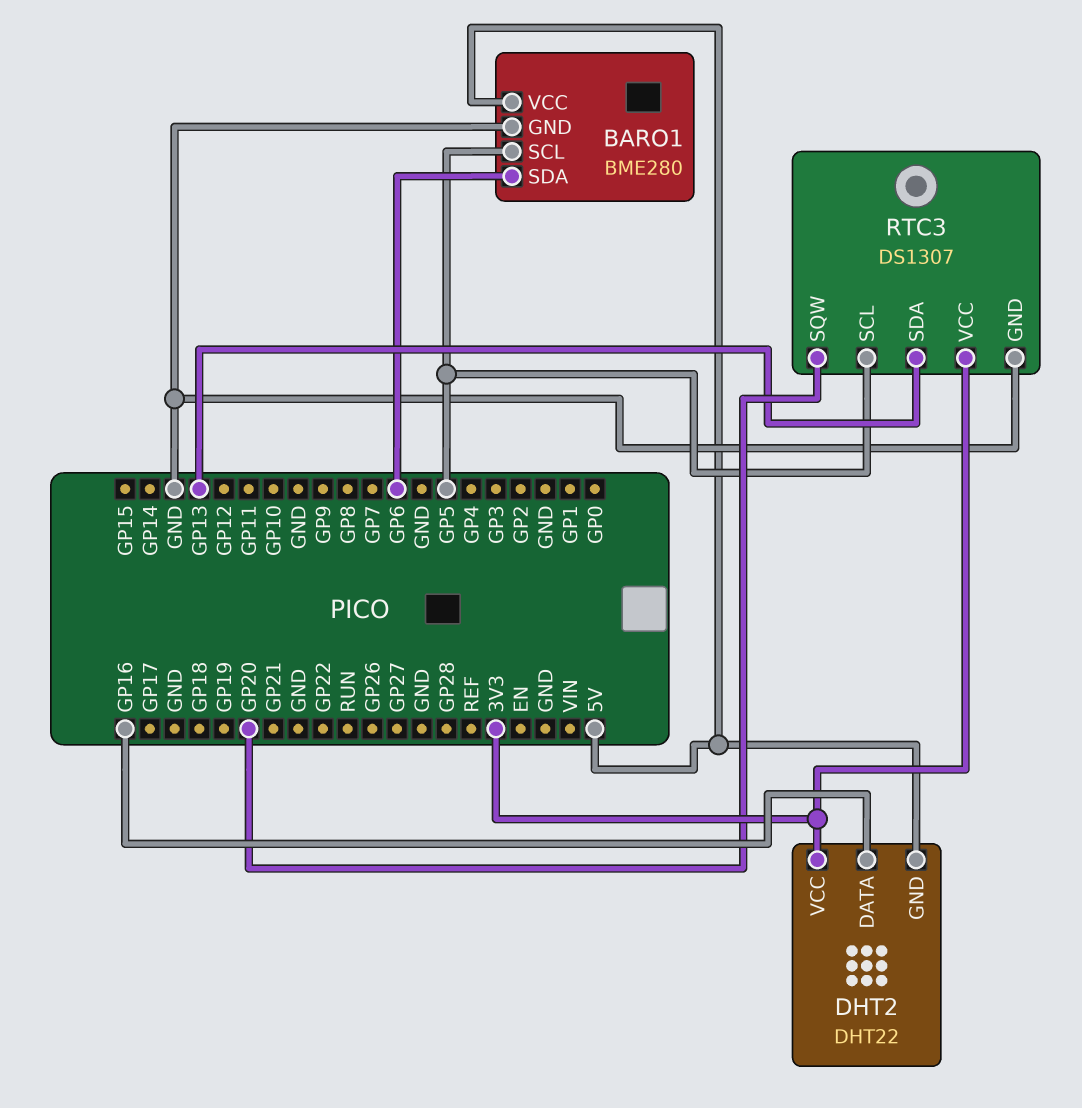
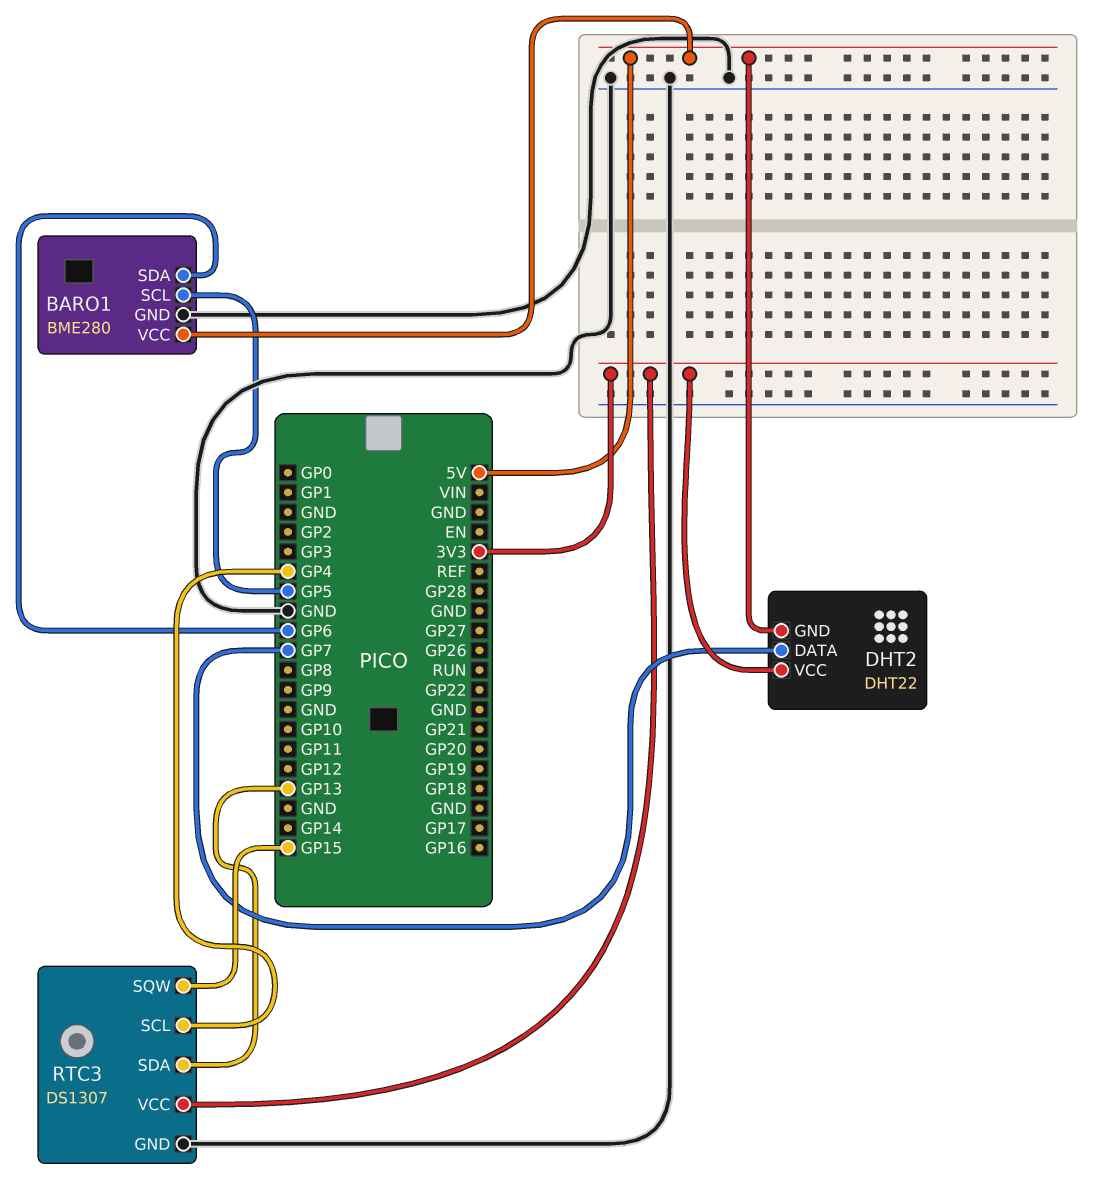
DHT2 pin DATA: GP16 -> GP7
RTC3 pin SCL: GP5 -> GP4
RTC3 pin SQW: GP20 -> GP15

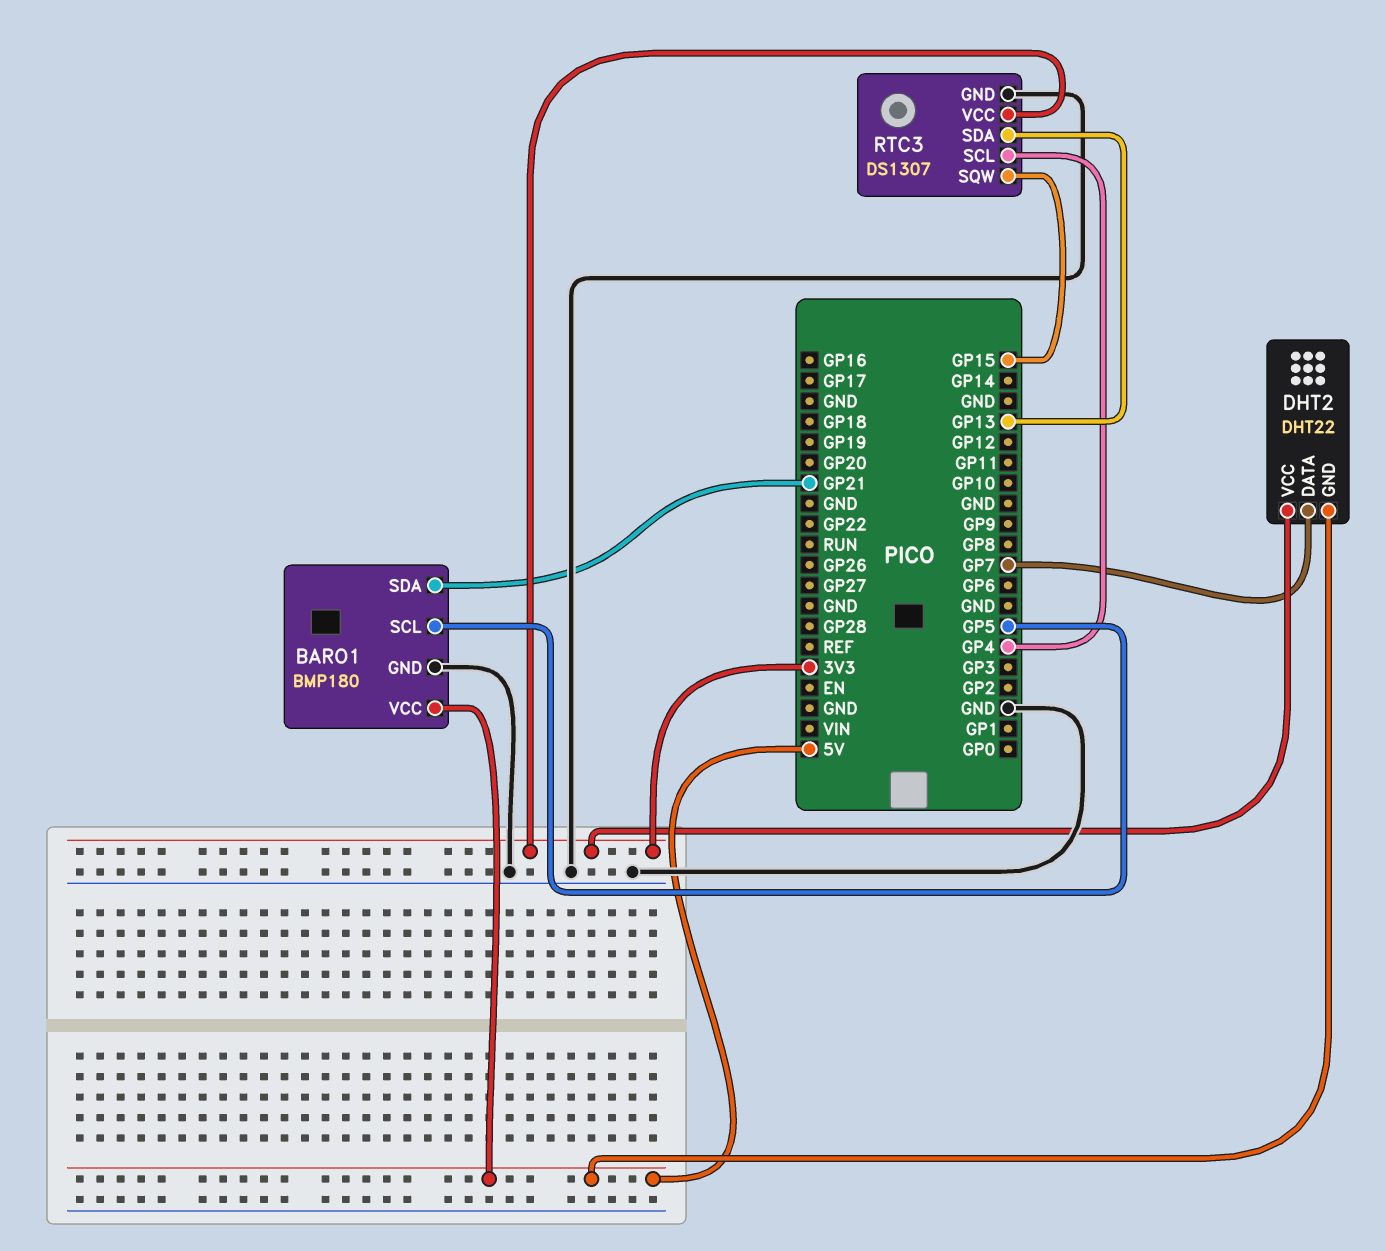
BARO1: BME280 -> BMP180
BARO1 pin SDA: GP6 -> GP21

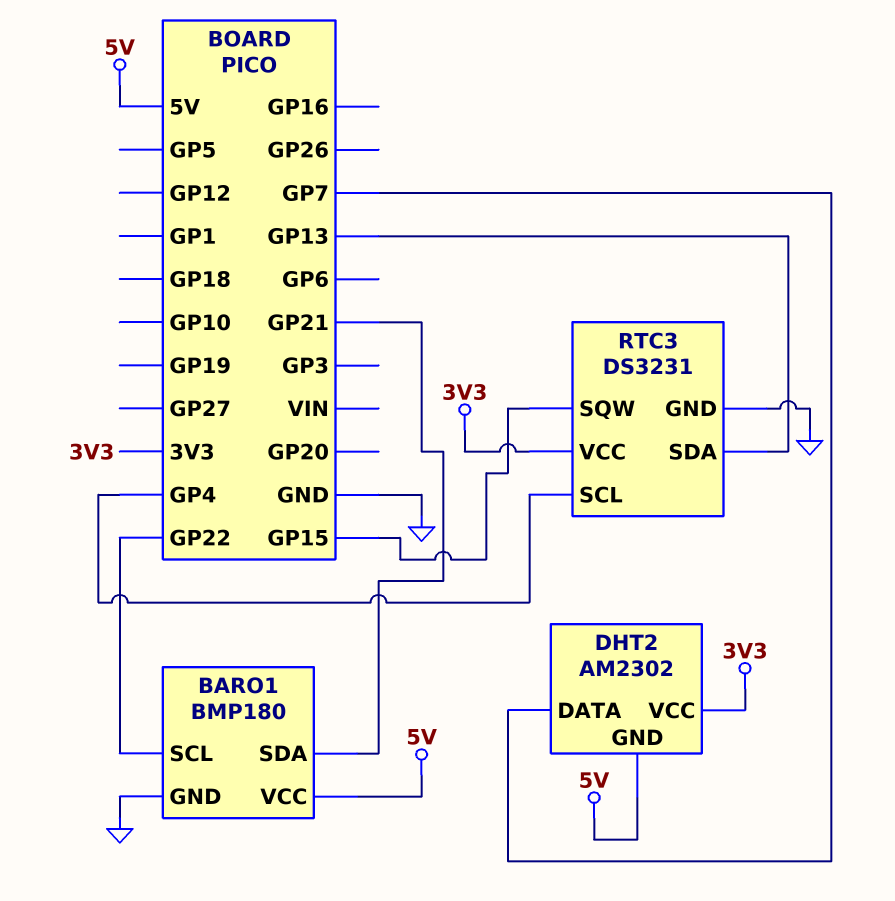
BARO1 pin SCL: GP5 -> GP22
DHT2: DHT22 -> AM2302
RTC3: DS1307 -> DS3231

